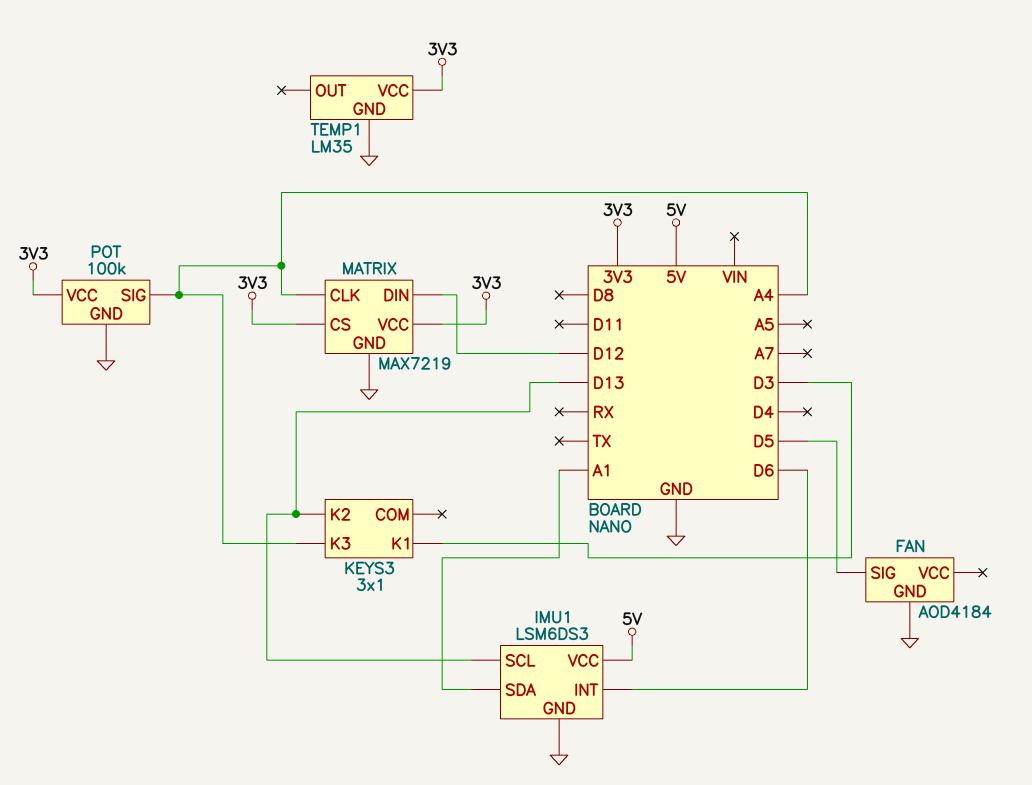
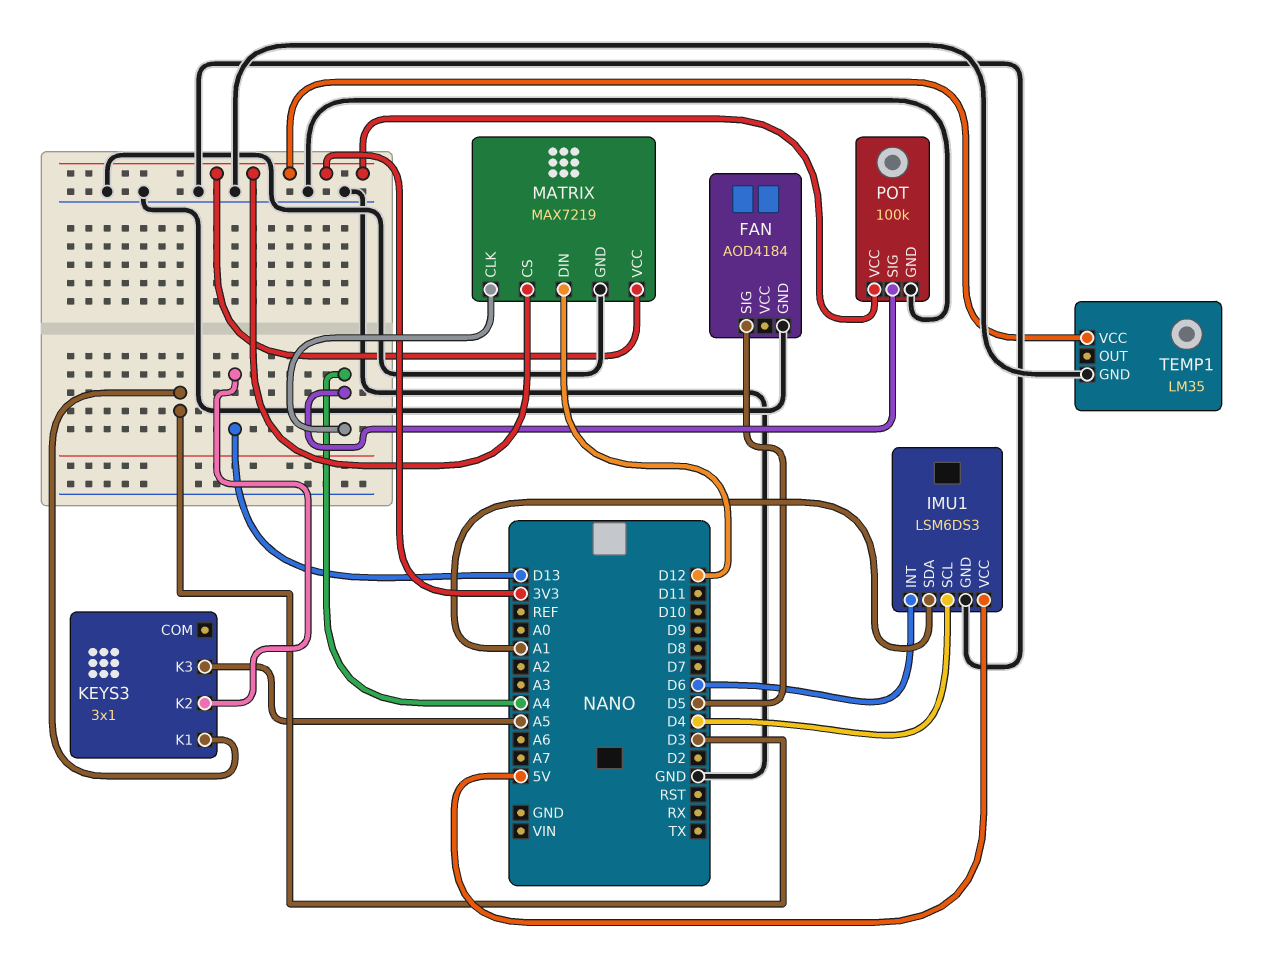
IMU1 pin SCL: D13 -> D4
KEYS3 pin K3: A4 -> A5

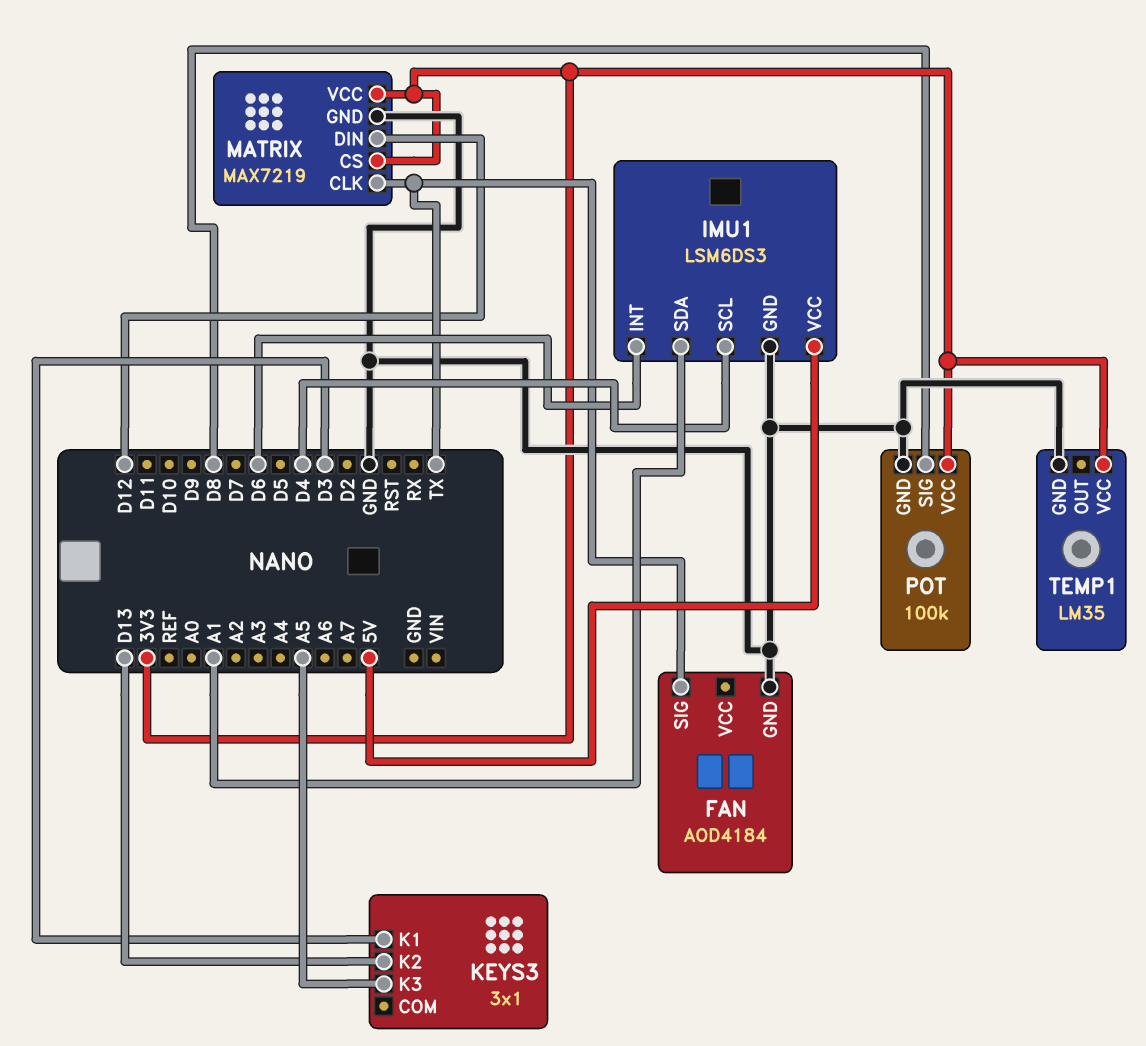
FAN pin SIG: D5 -> TX
MATRIX pin CLK: A4 -> TX
POT pin SIG: A4 -> D8

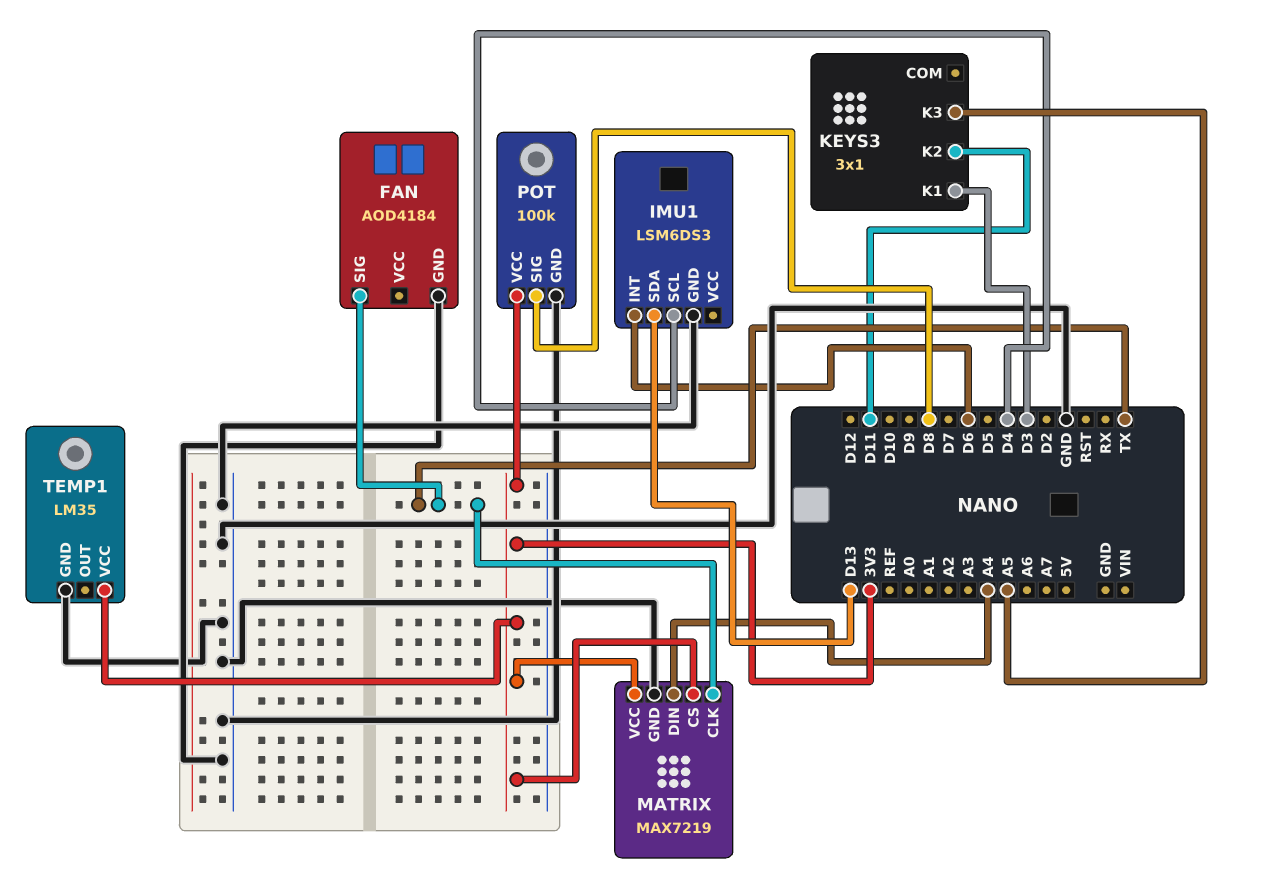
IMU1 pin SDA: A1 -> D13
IMU1 pin VCC: 5V -> none
KEYS3 pin K2: D13 -> D11
MATRIX pin DIN: D12 -> A4

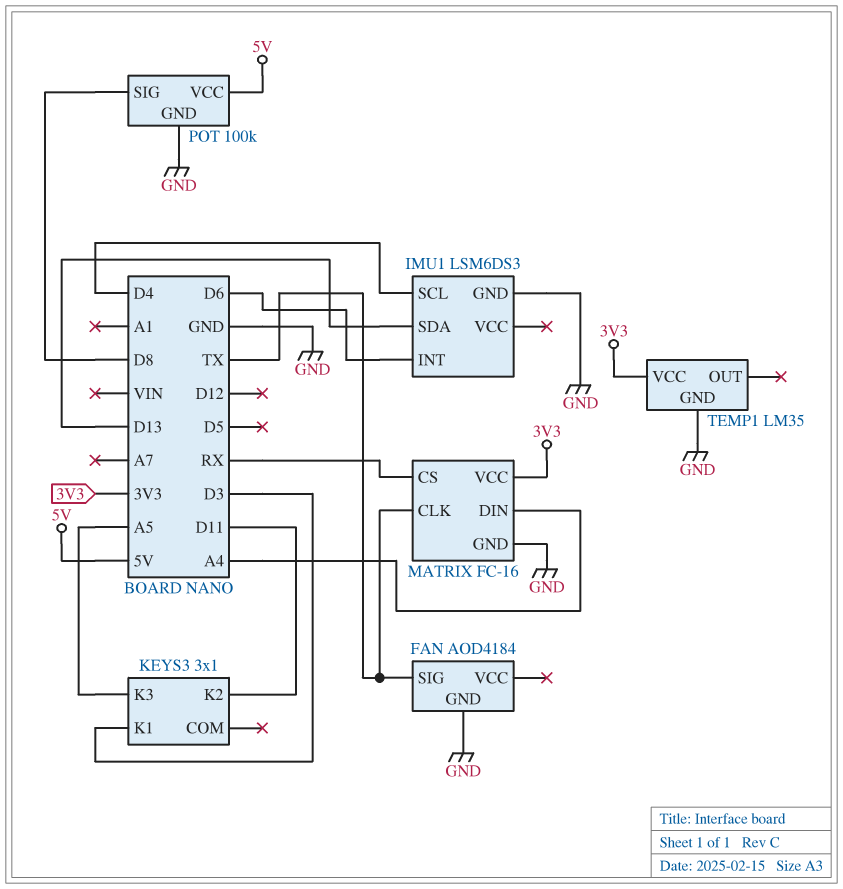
MATRIX: MAX7219 -> FC-16
MATRIX pin CS: 3V3 -> RX
POT pin VCC: 3V3 -> 5V

